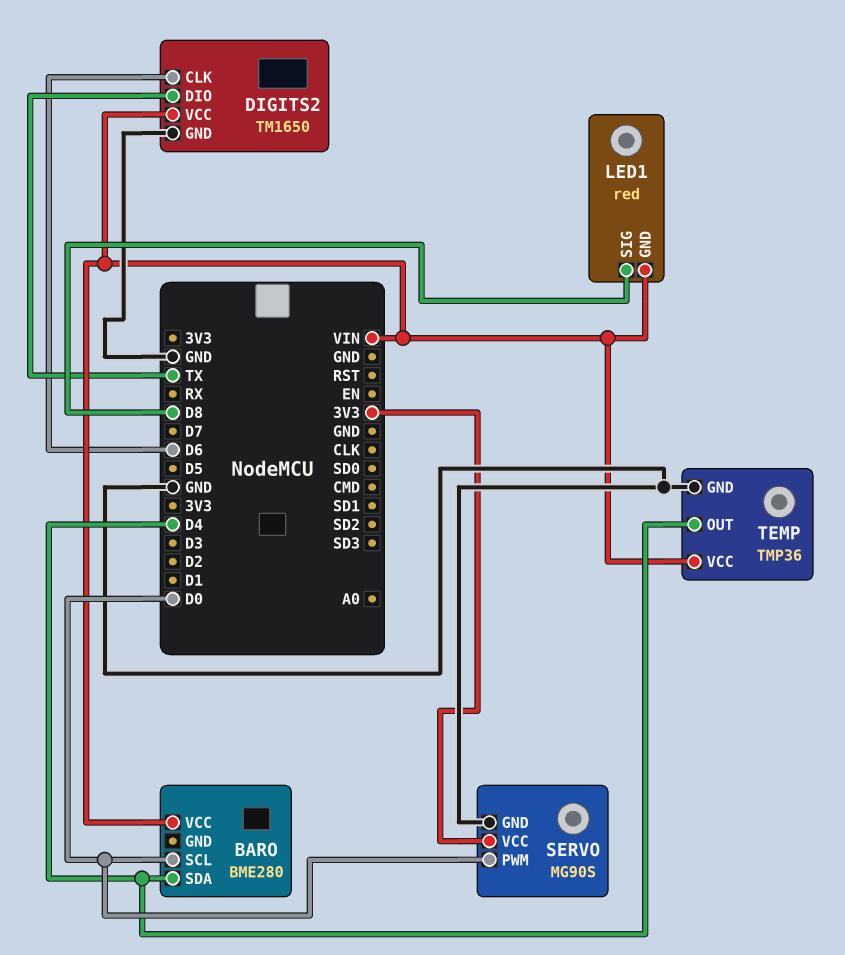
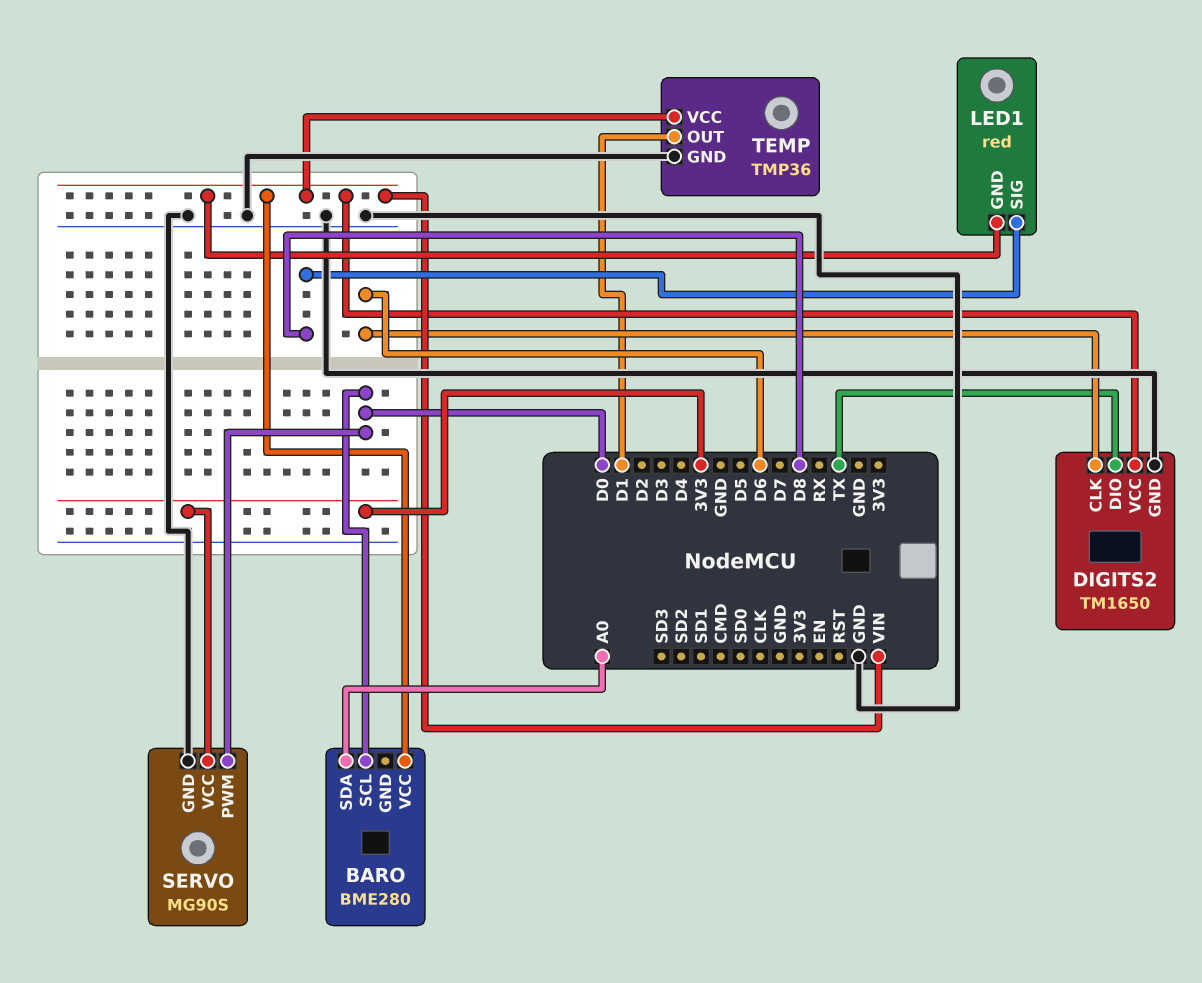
BARO pin SDA: D4 -> A0
TEMP pin OUT: D4 -> D1

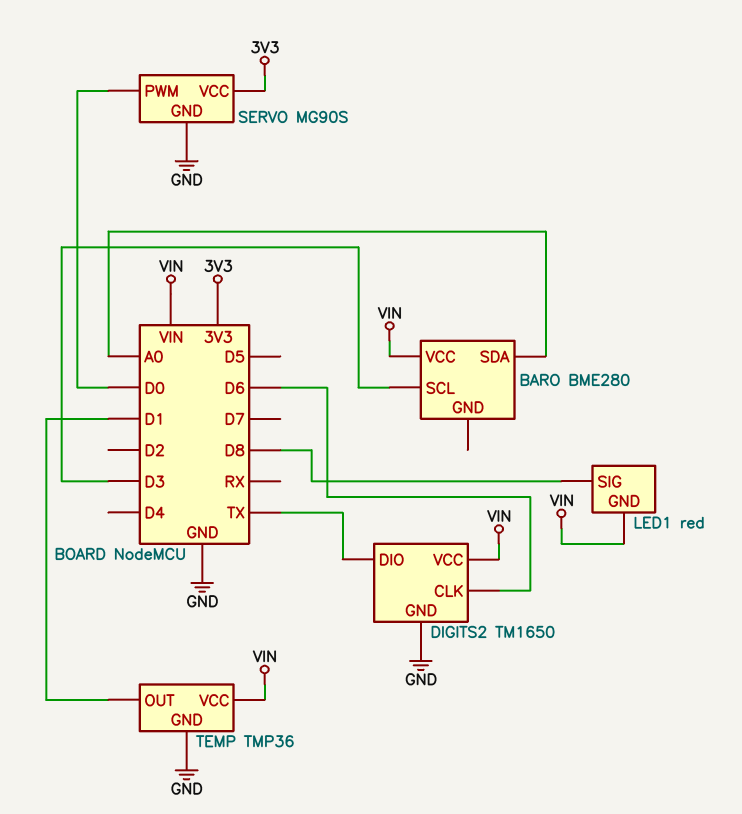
BARO pin SCL: D0 -> D3

